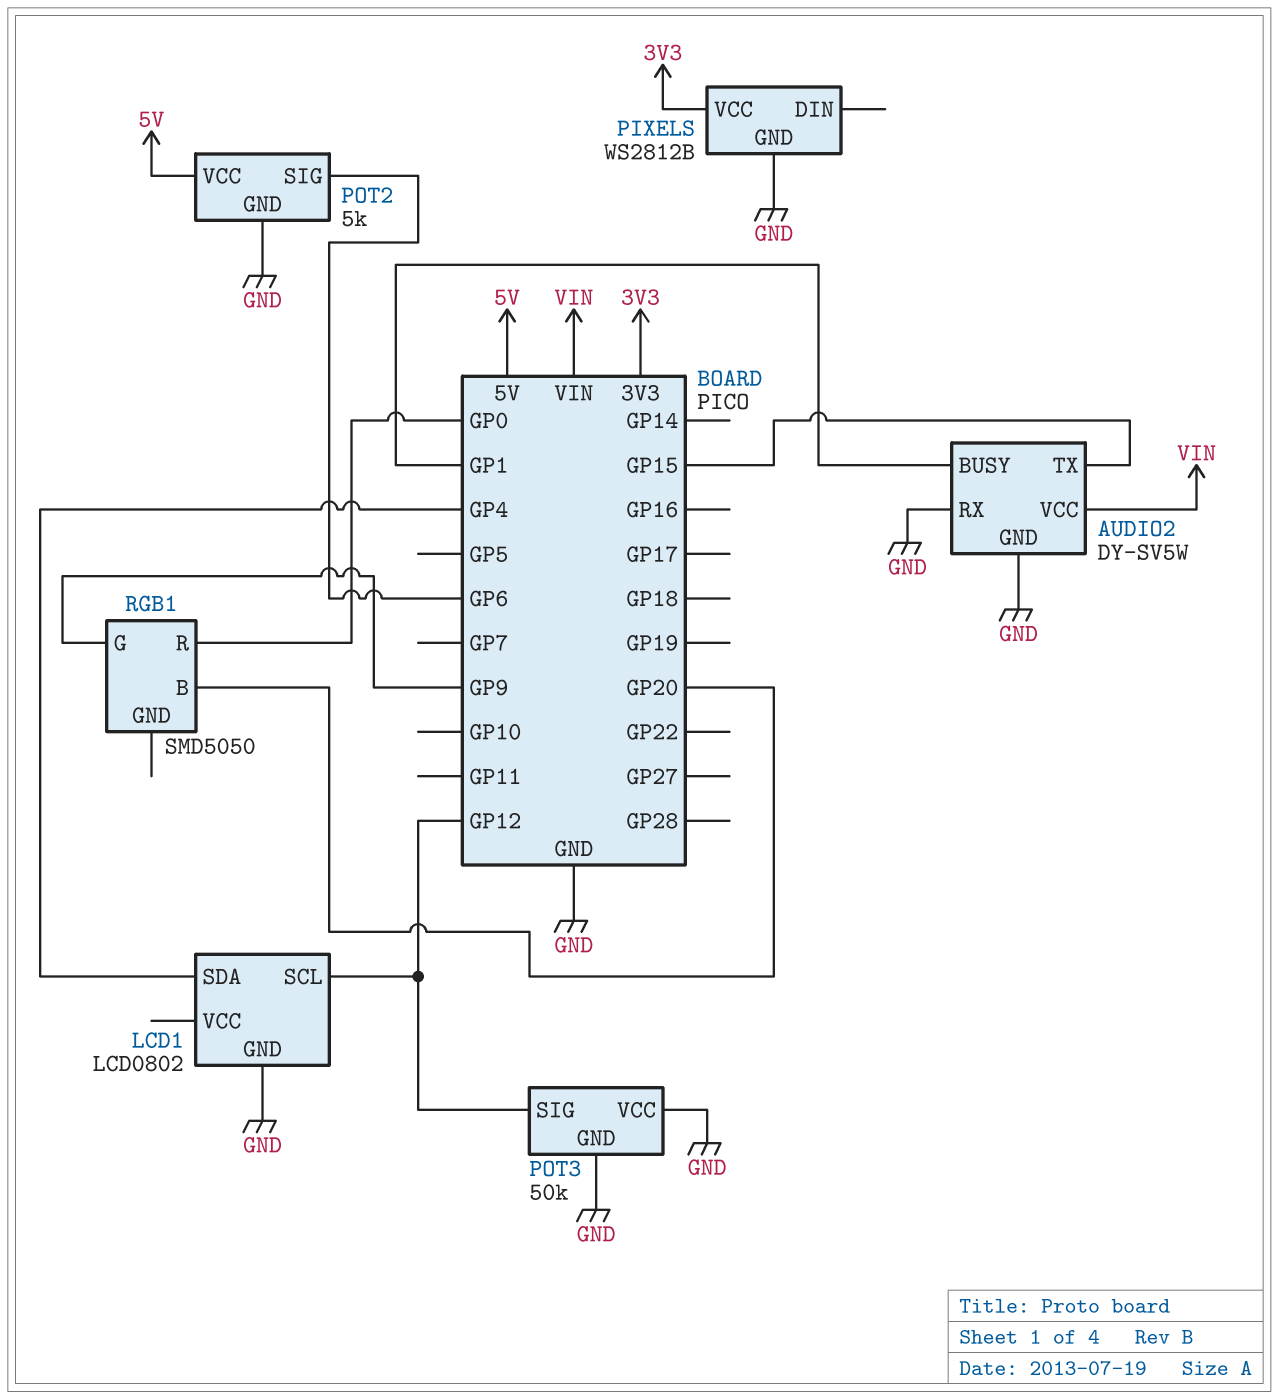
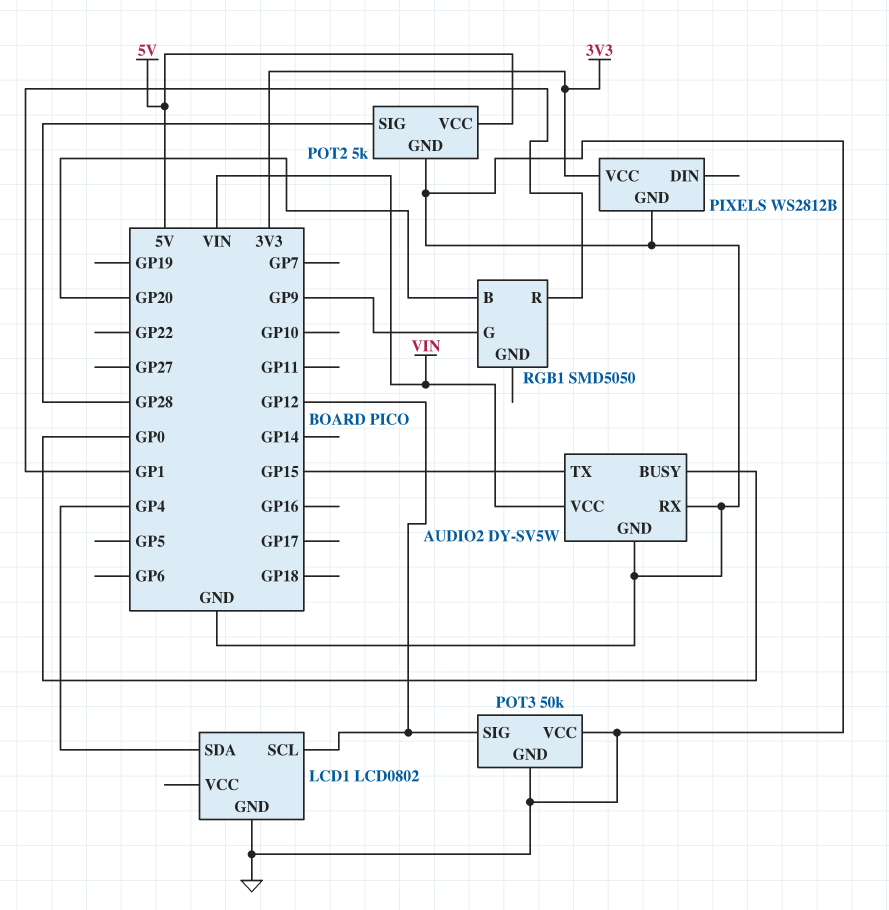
AUDIO2 pin BUSY: GP1 -> GP0
POT2 pin SIG: GP6 -> GP28
RGB1 pin R: GP0 -> GP1

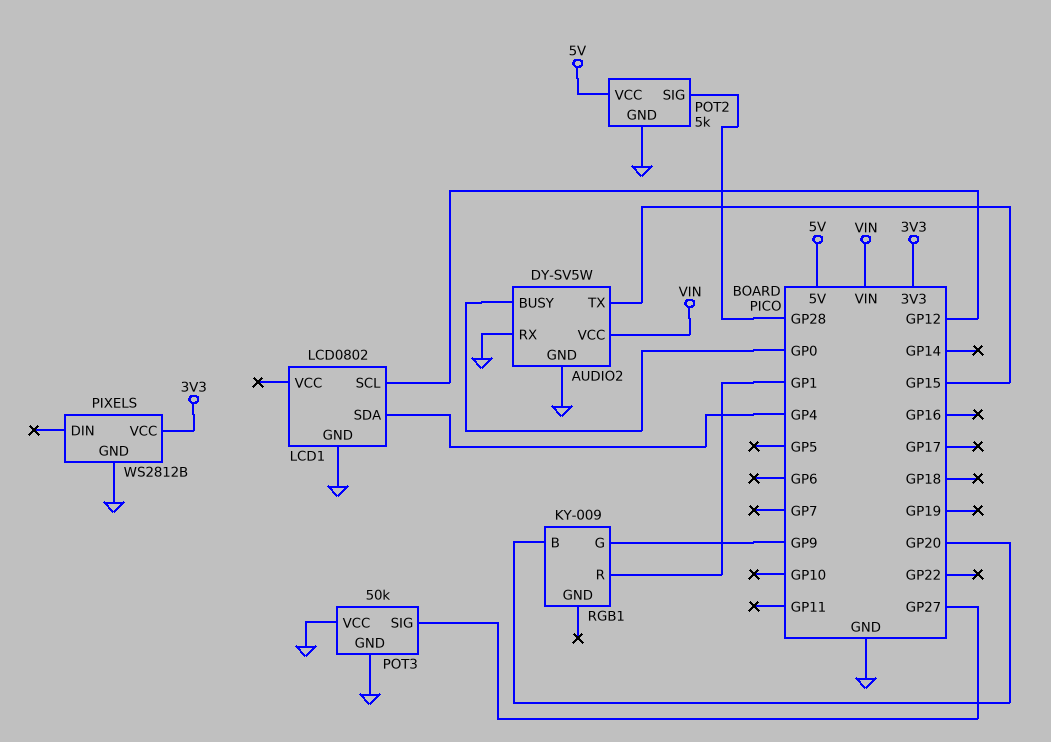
POT3 pin SIG: GP12 -> GP27
RGB1: SMD5050 -> KY-009

